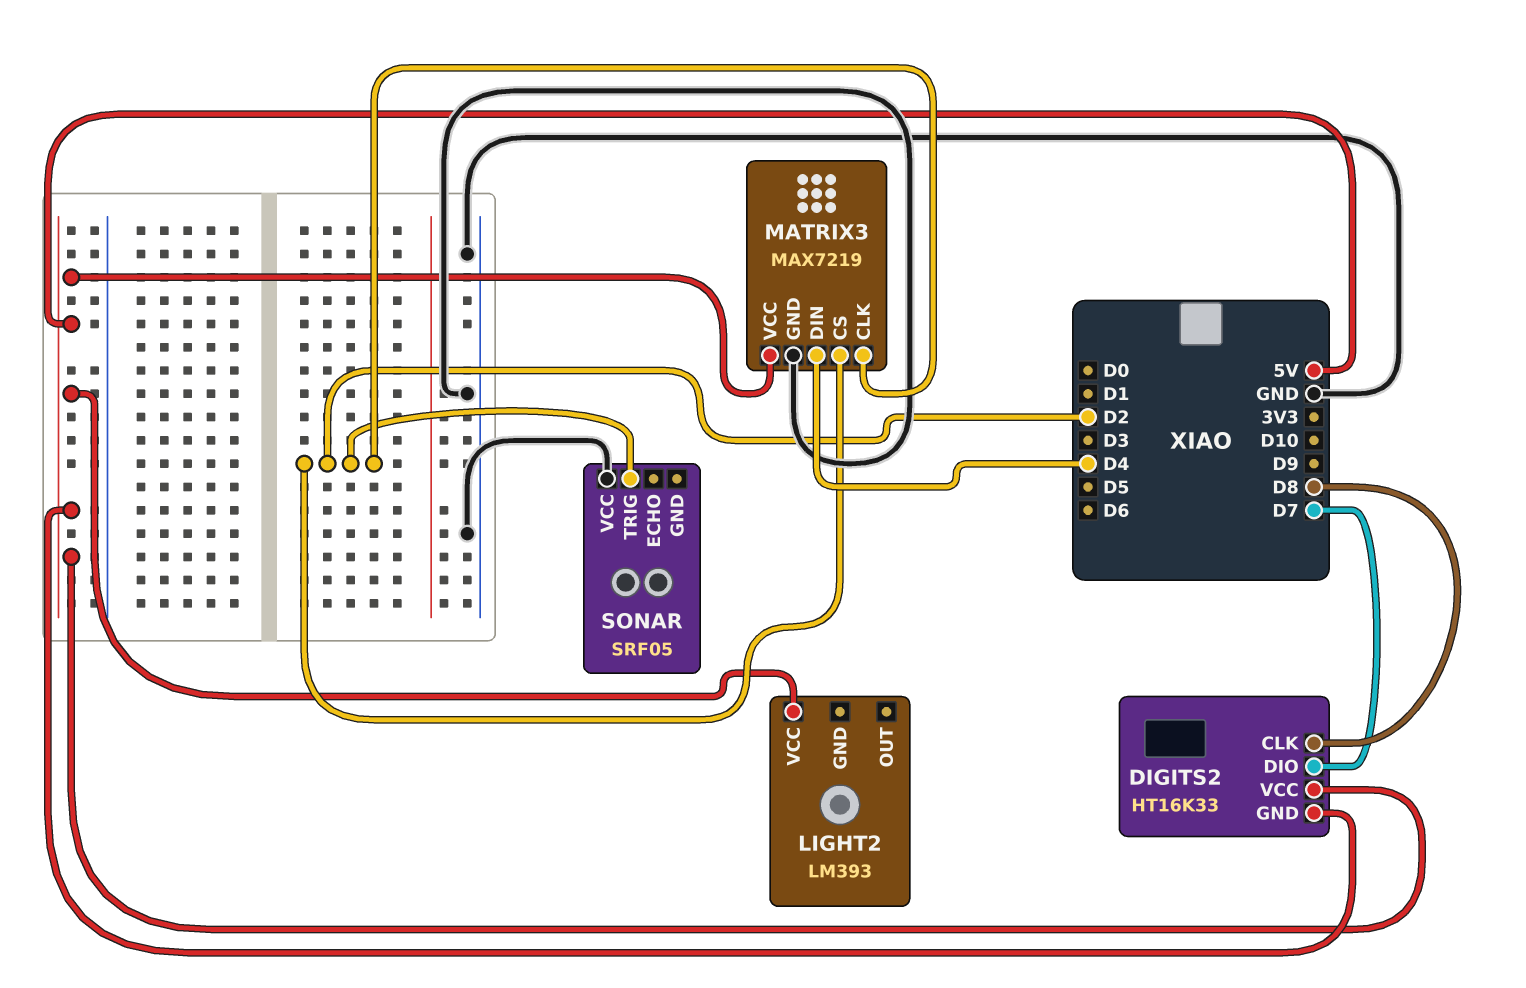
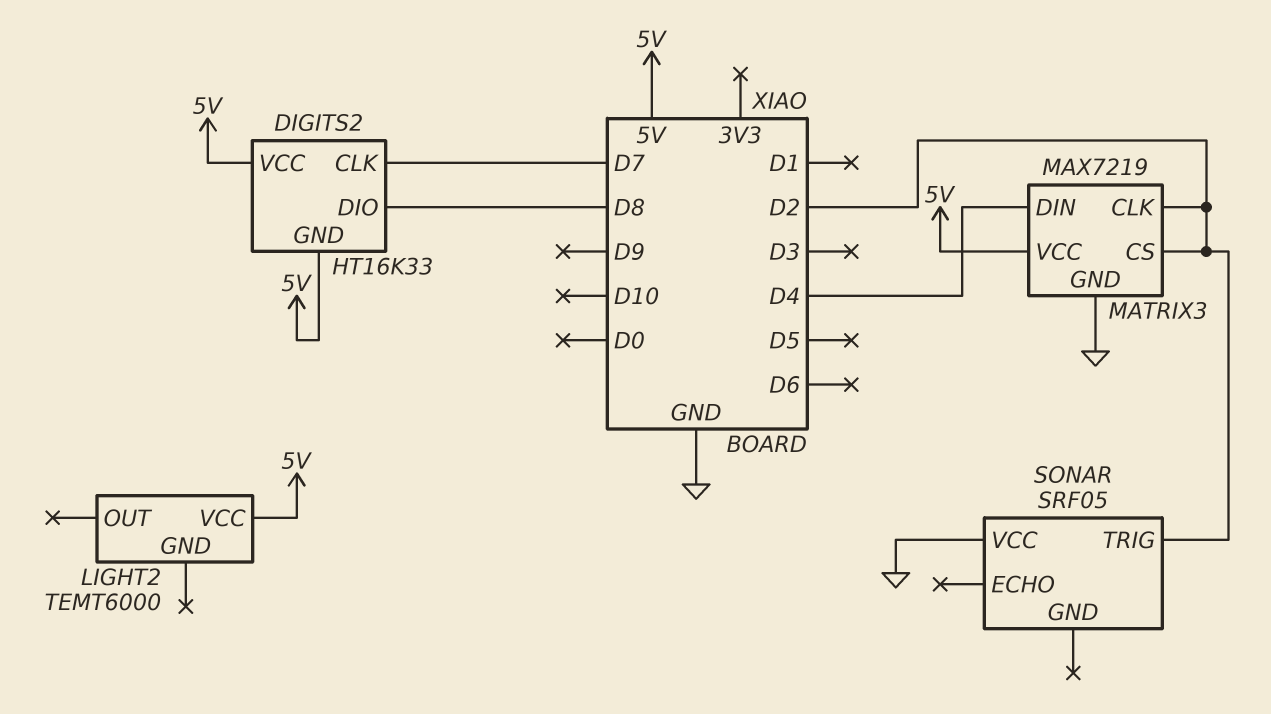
DIGITS2 pin CLK: D8 -> D7
DIGITS2 pin DIO: D7 -> D8
LIGHT2: LM393 -> TEMT6000

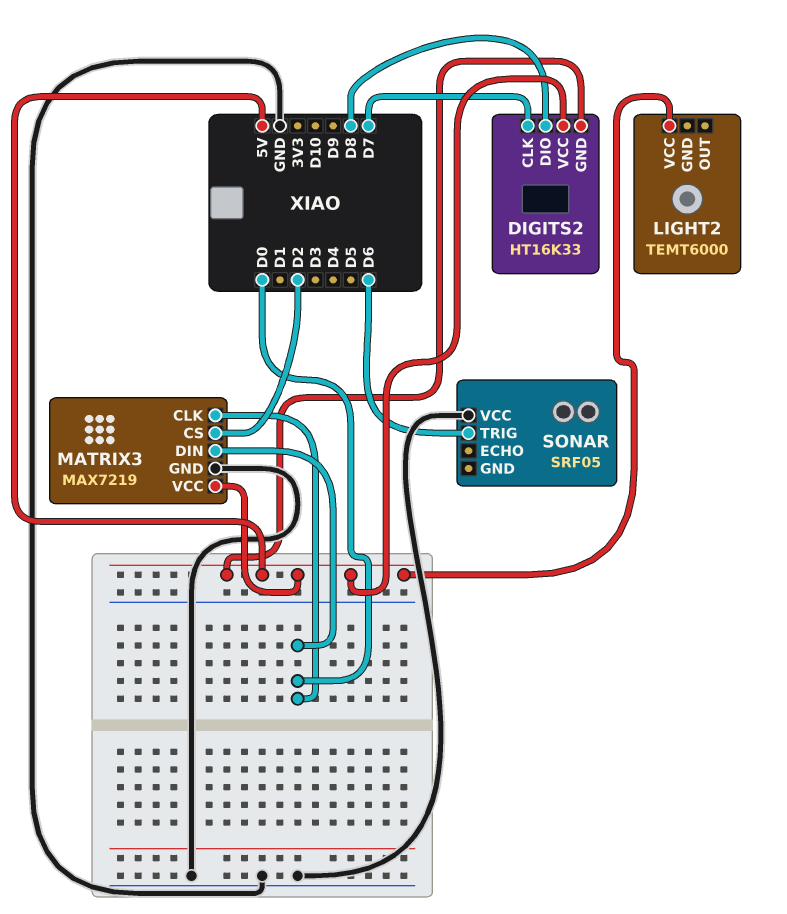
MATRIX3 pin CLK: D2 -> D0
MATRIX3 pin DIN: D4 -> D0
SONAR pin TRIG: D2 -> D6

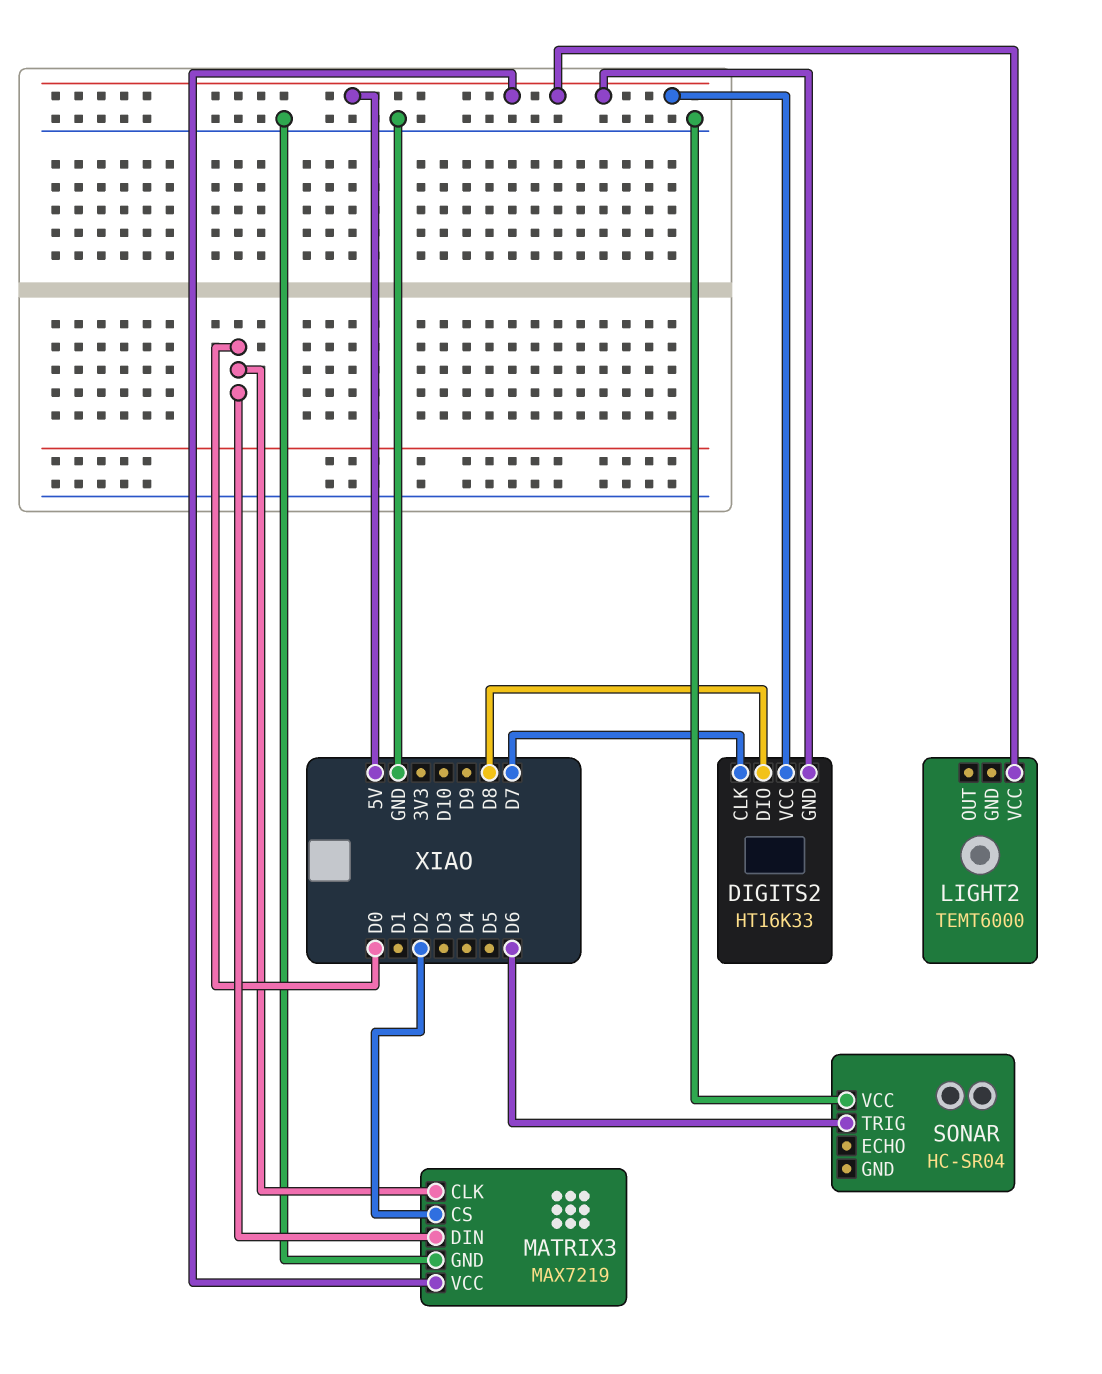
SONAR: SRF05 -> HC-SR04

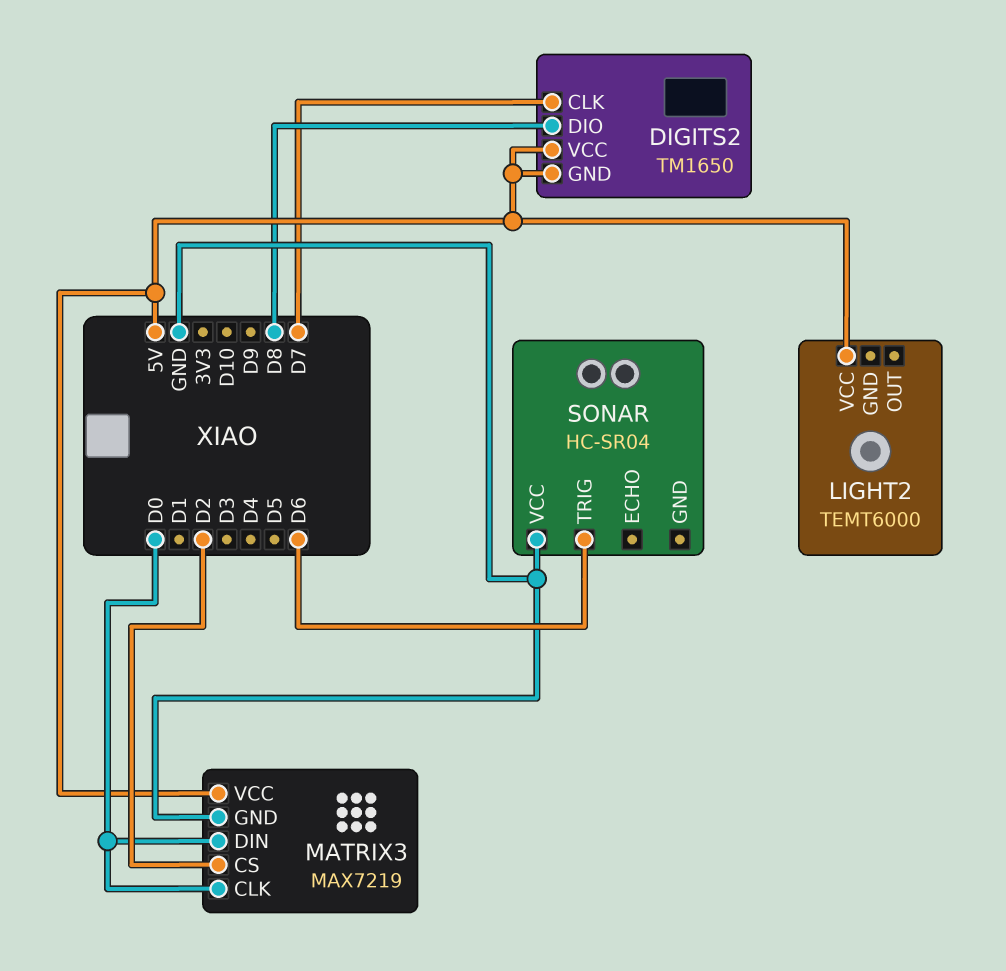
DIGITS2: HT16K33 -> TM1650

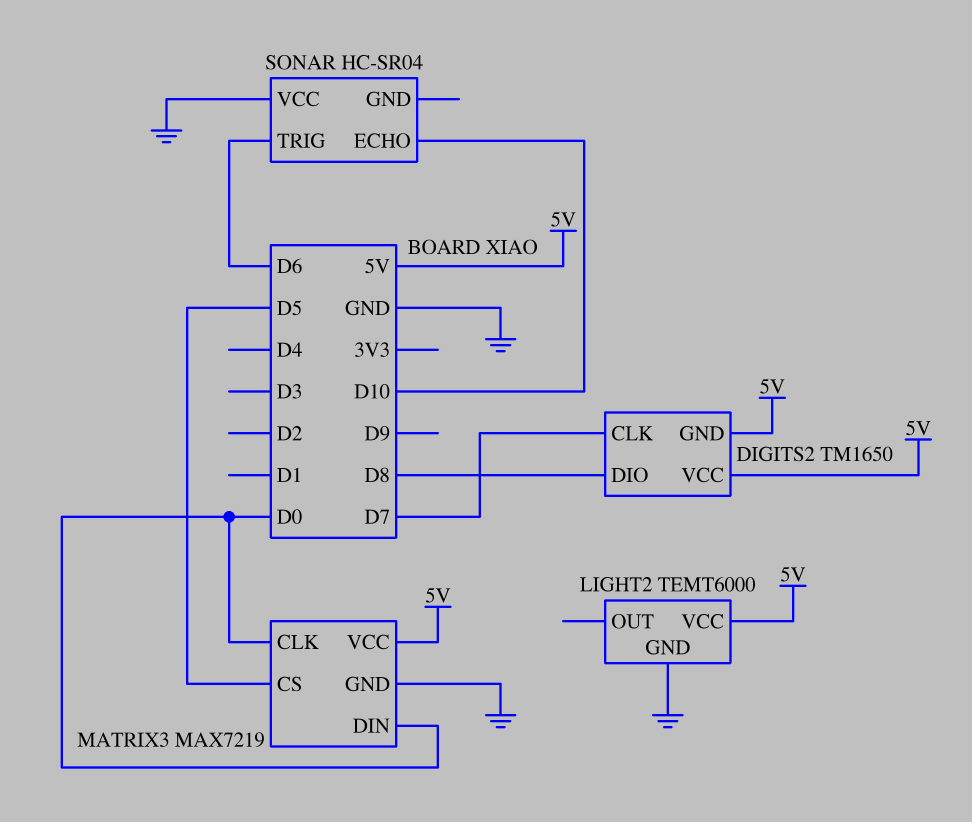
LIGHT2 pin GND: none -> GND
MATRIX3 pin CS: D2 -> D5
SONAR pin ECHO: none -> D10

